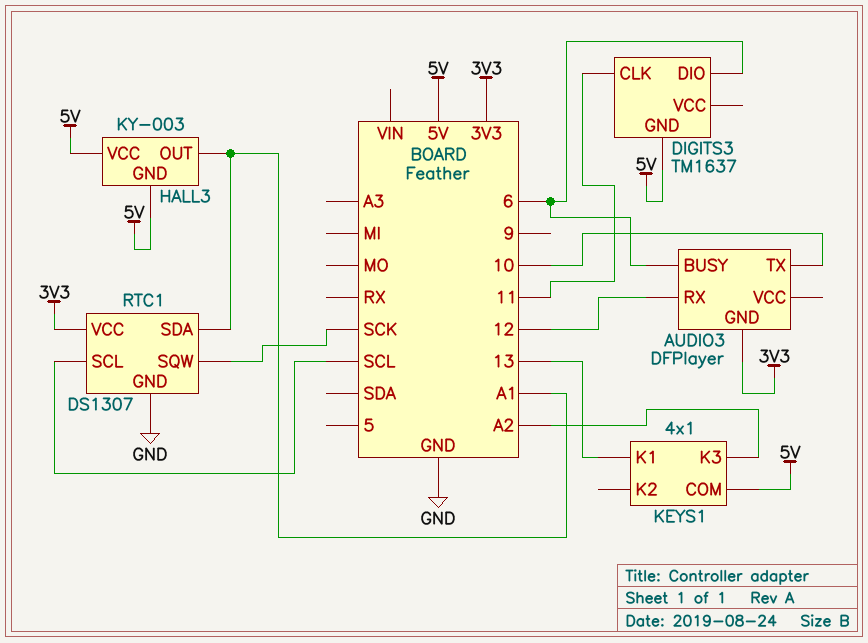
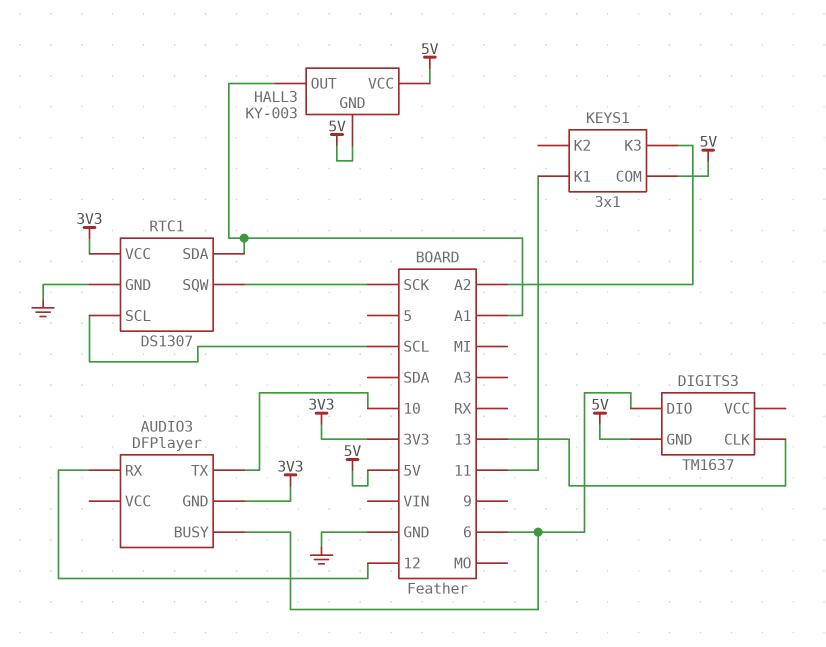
DIGITS3 pin CLK: 11 -> 13
KEYS1: 4x1 -> 3x1
KEYS1 pin K1: 13 -> 11

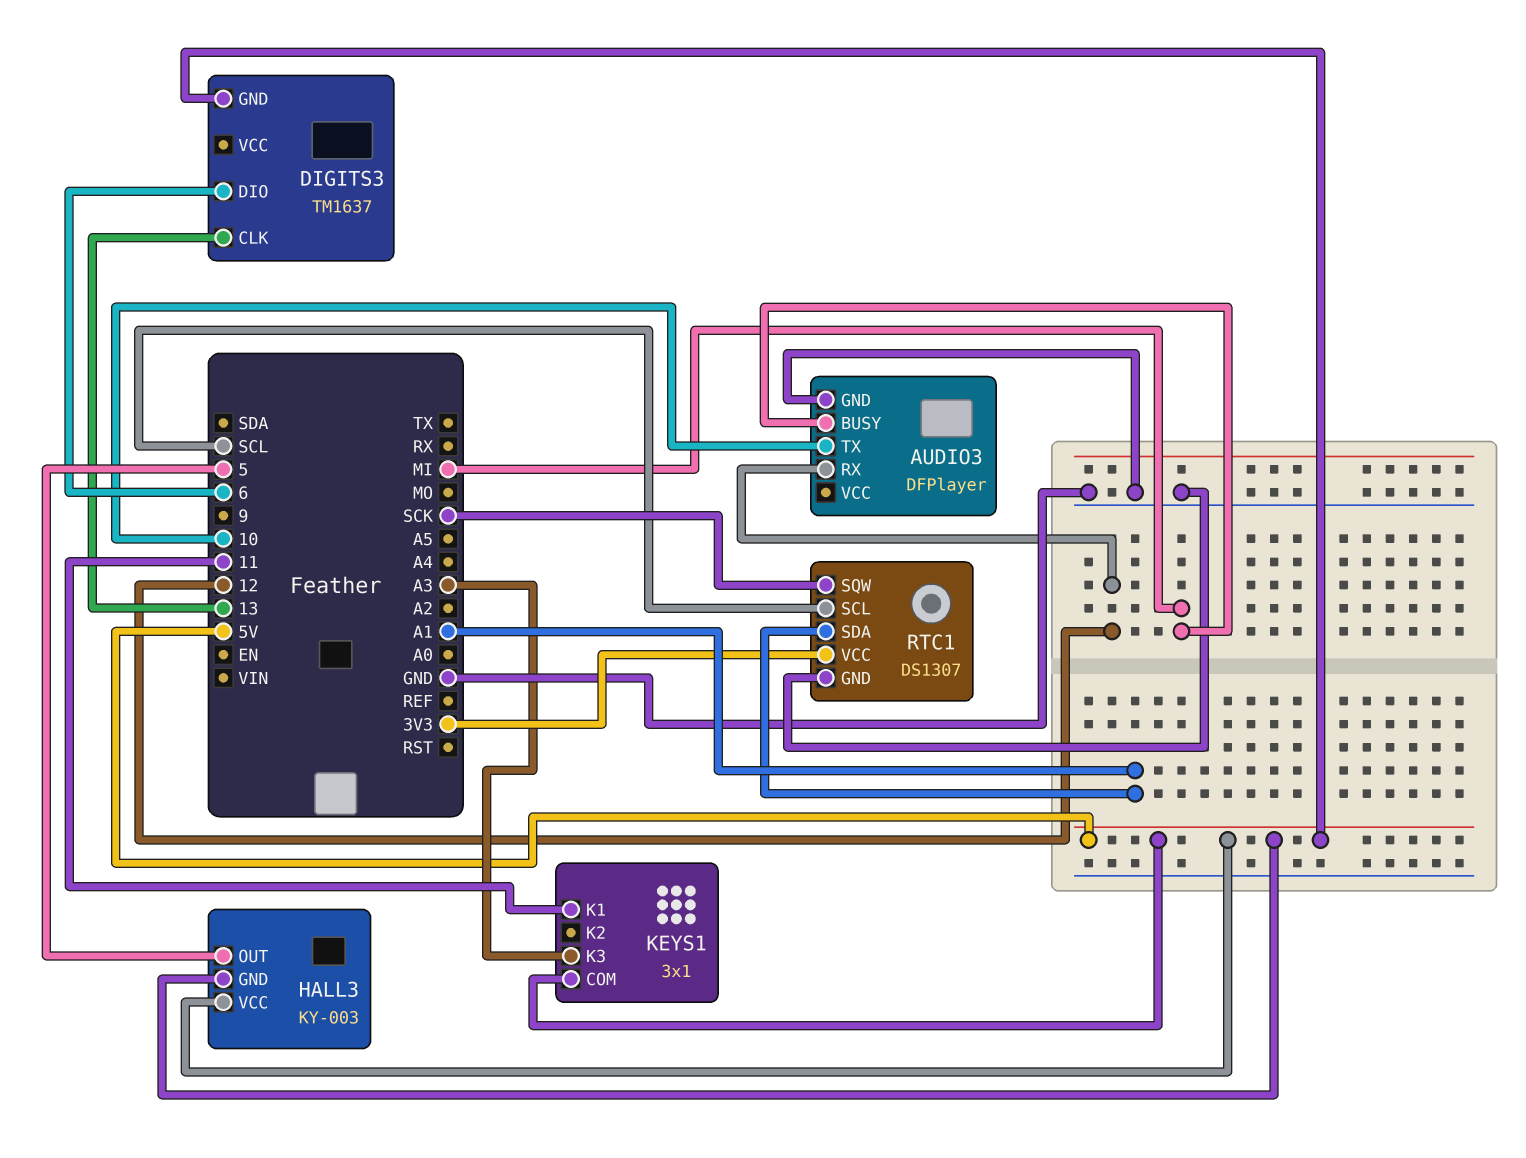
AUDIO3 pin BUSY: 6 -> MI
AUDIO3 pin GND: 3V3 -> GND
HALL3 pin OUT: A1 -> 5
KEYS1 pin K3: A2 -> A3

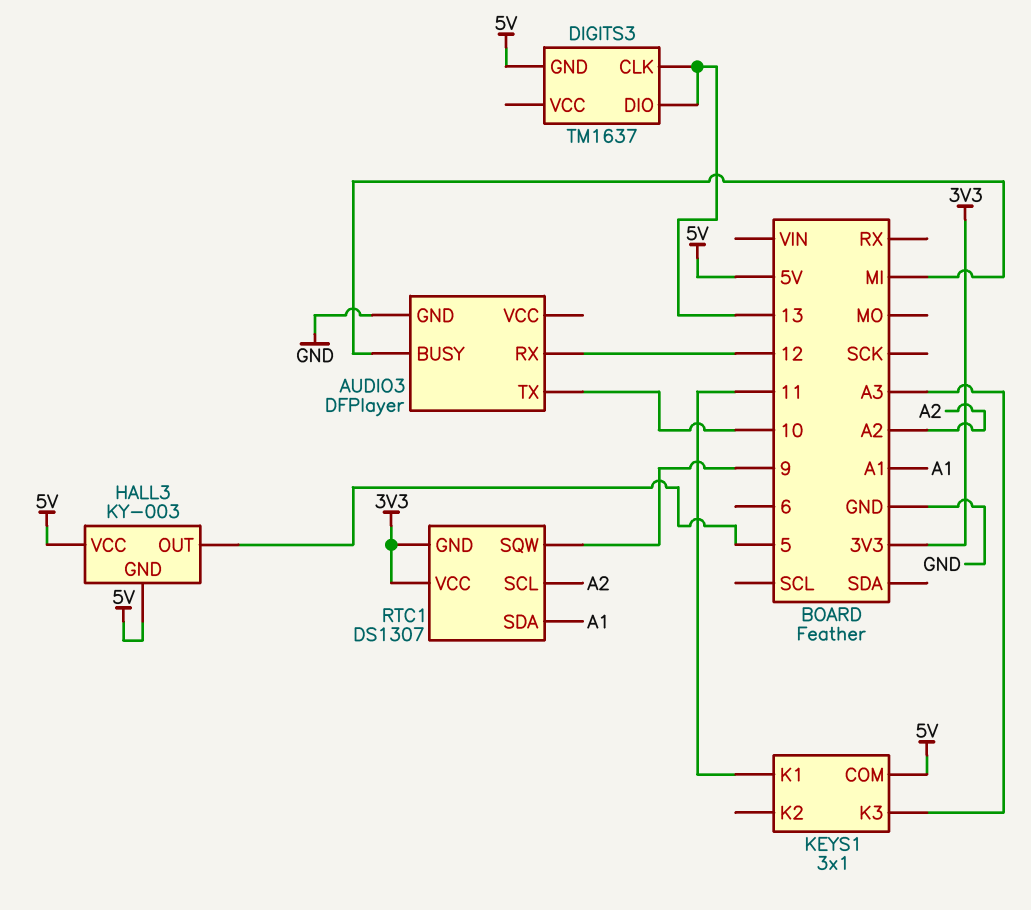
DIGITS3 pin DIO: 6 -> 13
RTC1 pin GND: GND -> 3V3
RTC1 pin SCL: SCL -> A2
RTC1 pin SQW: SCK -> 9

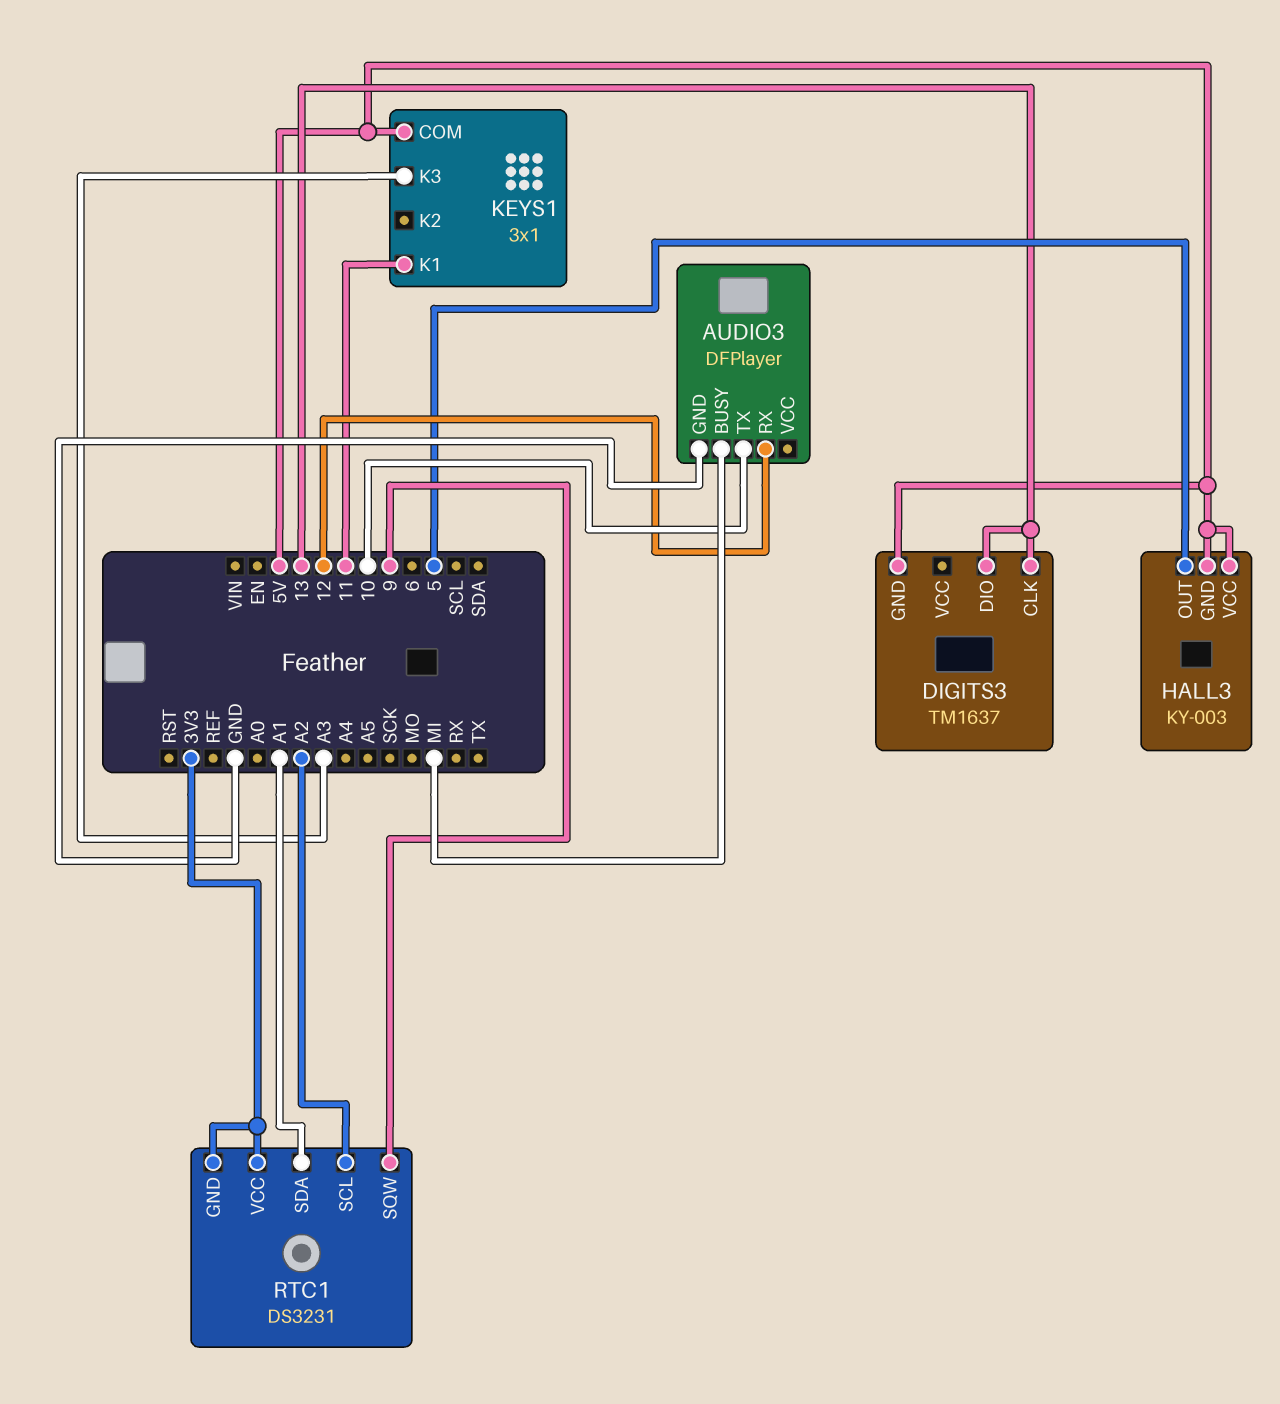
RTC1: DS1307 -> DS3231

